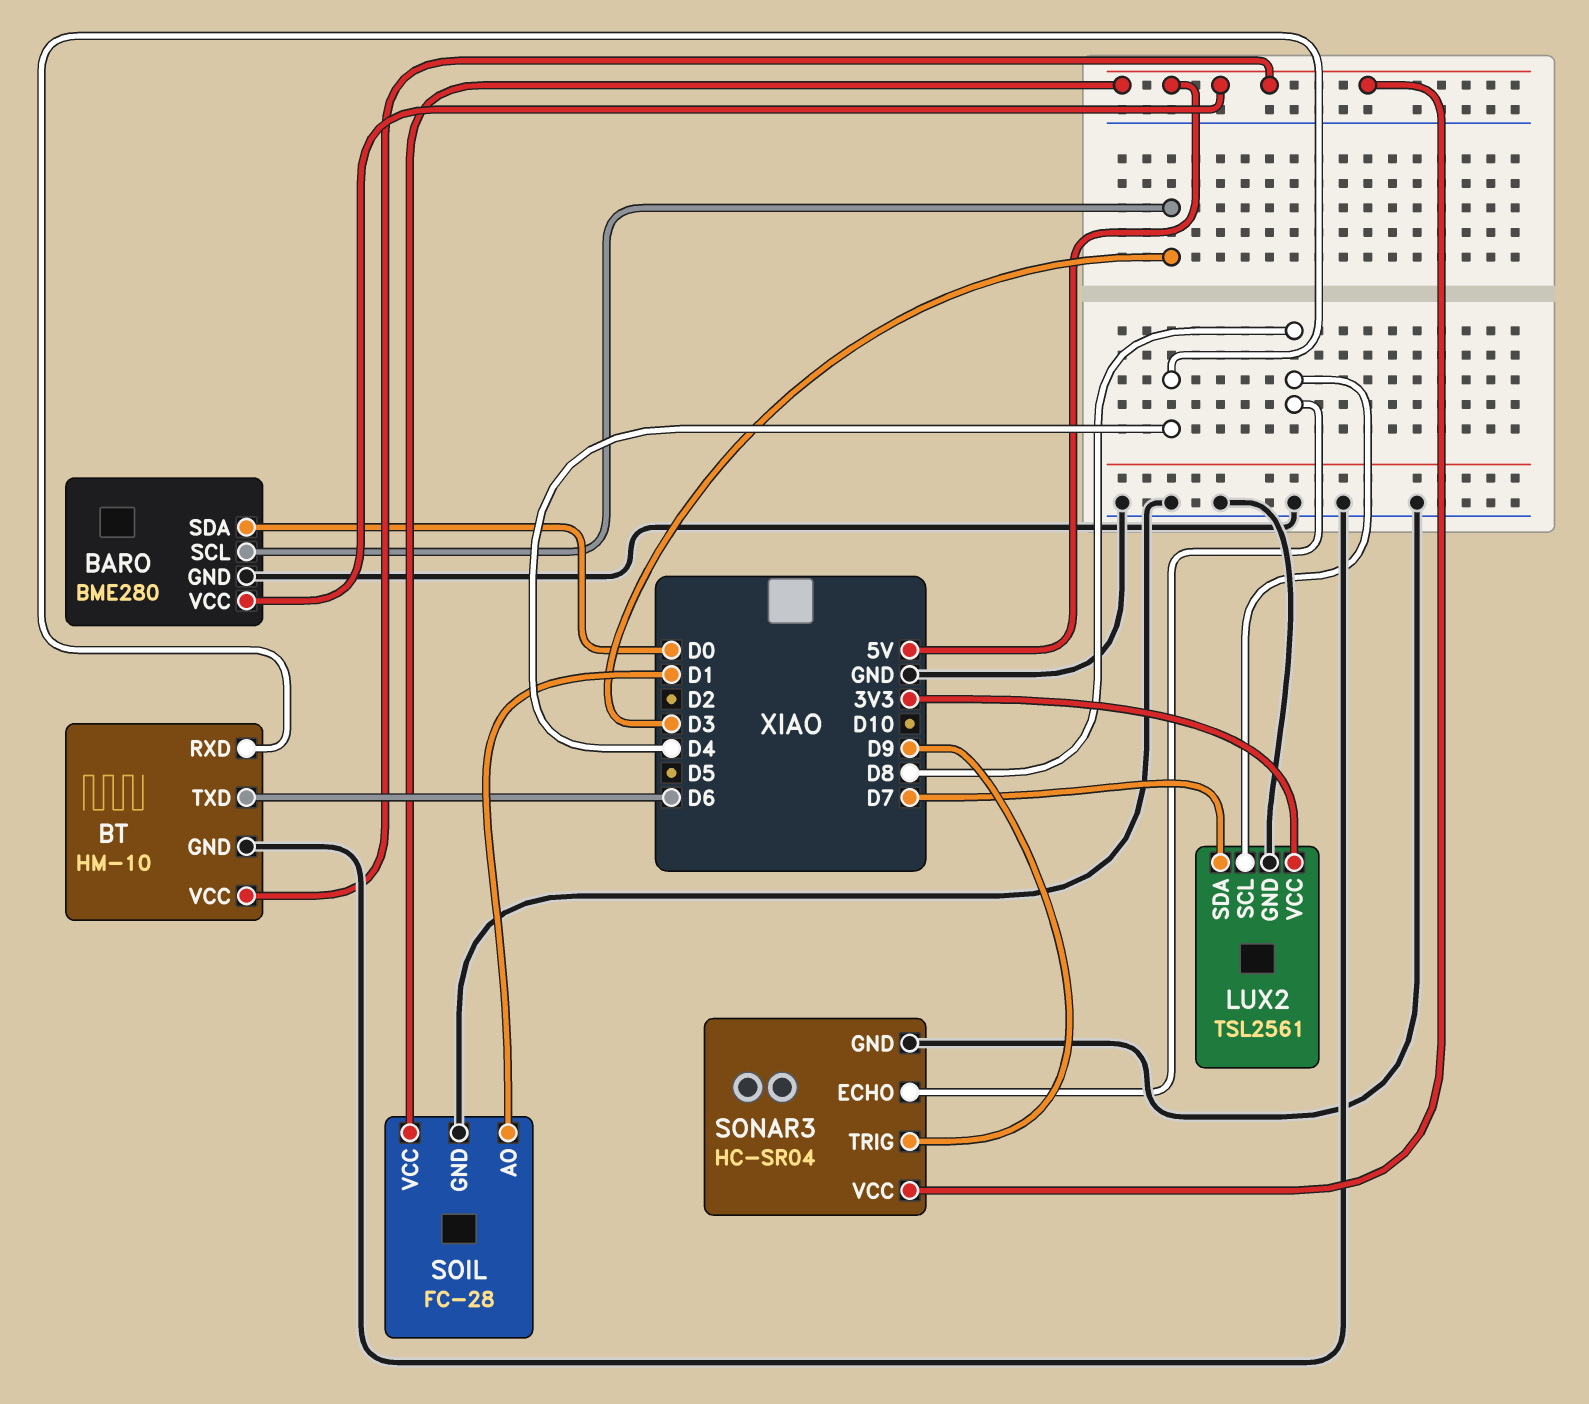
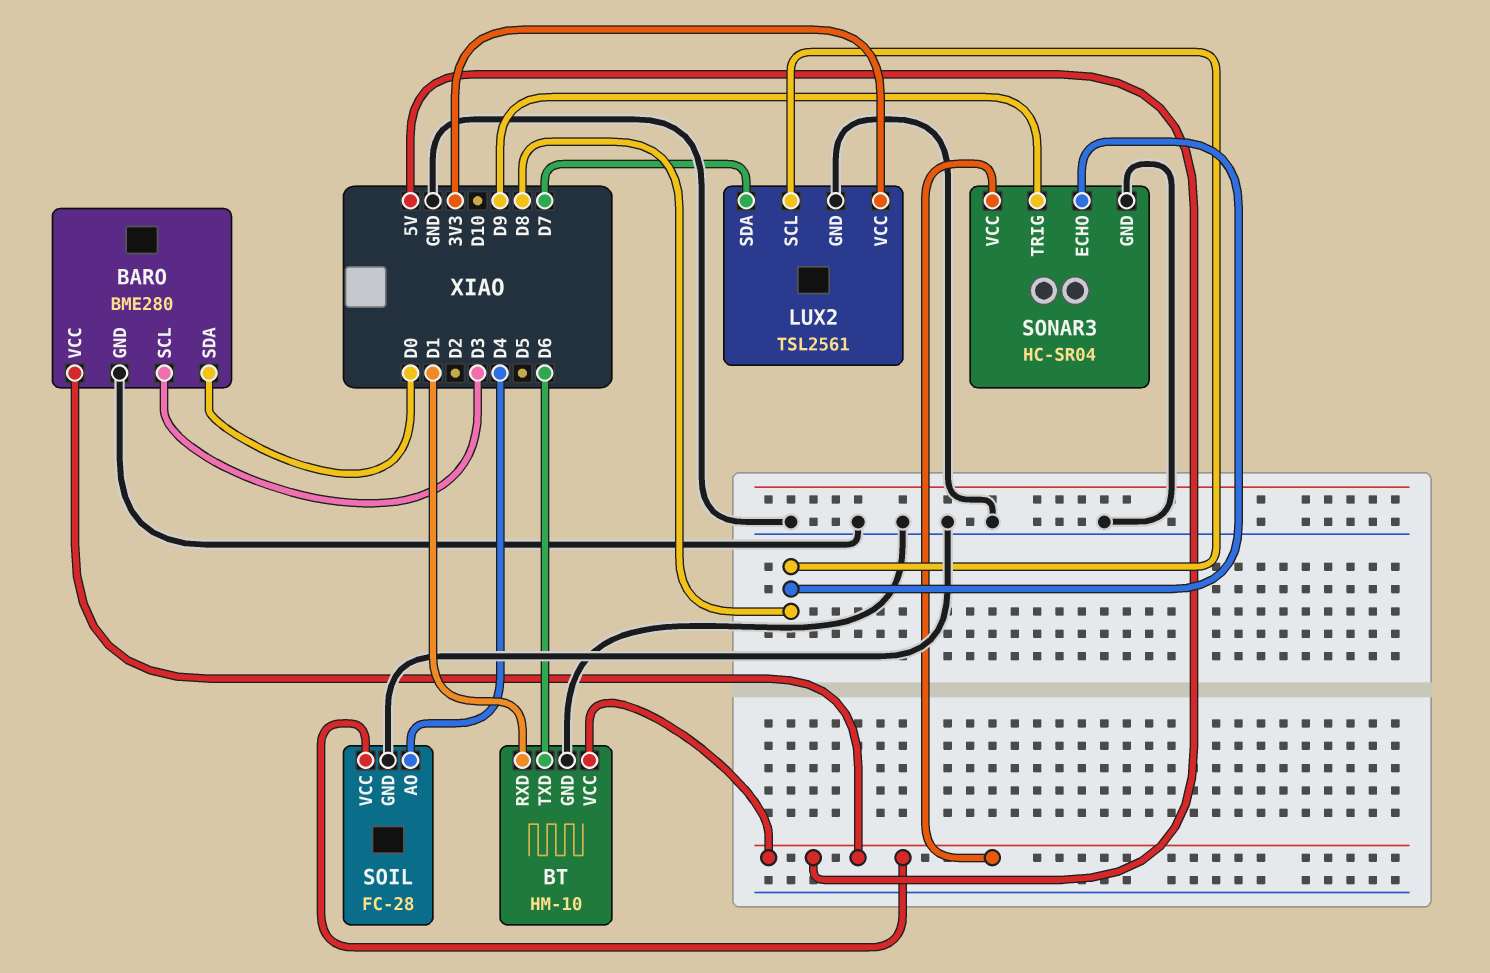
BT pin RXD: D4 -> D1
SOIL pin AO: D1 -> D4

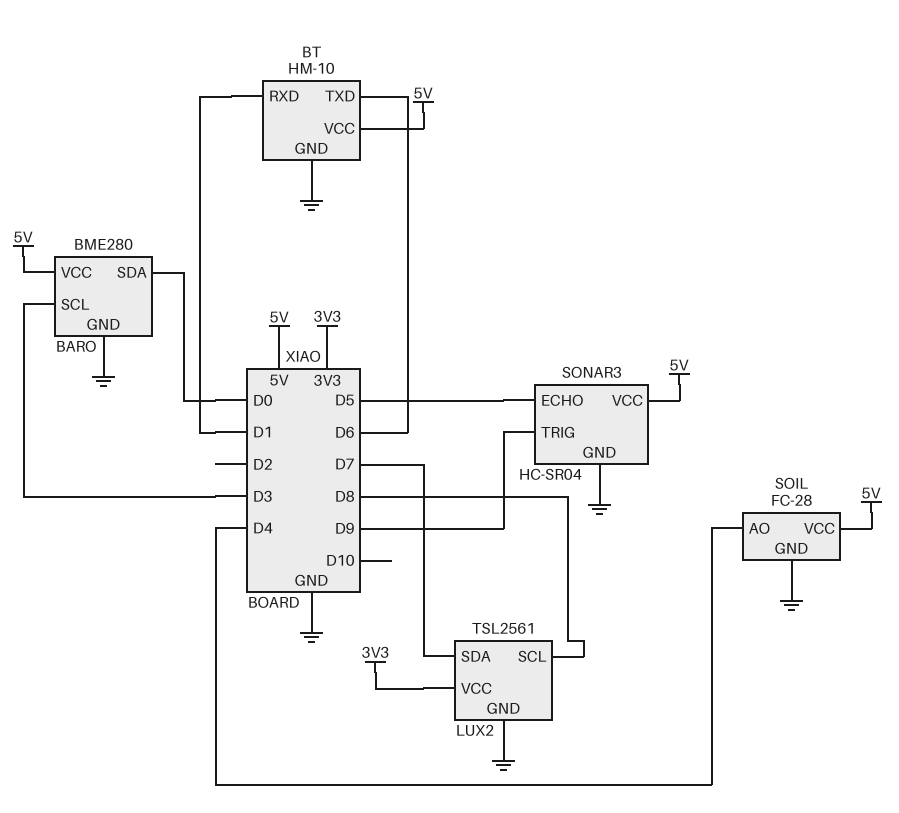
SONAR3 pin ECHO: D8 -> D5

